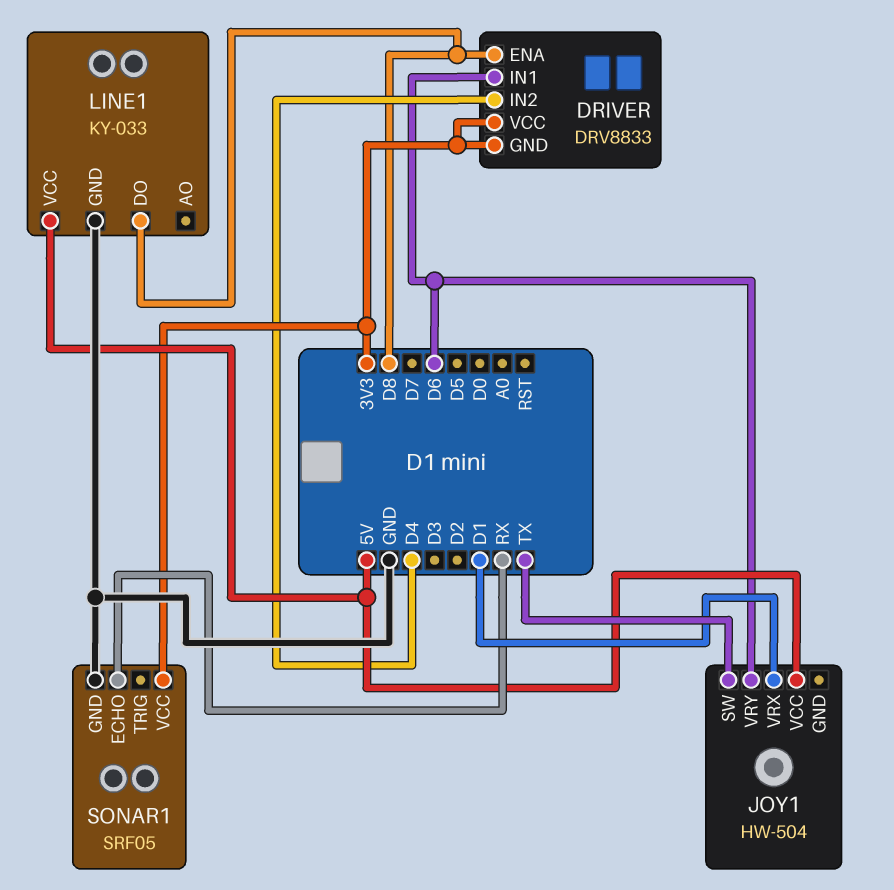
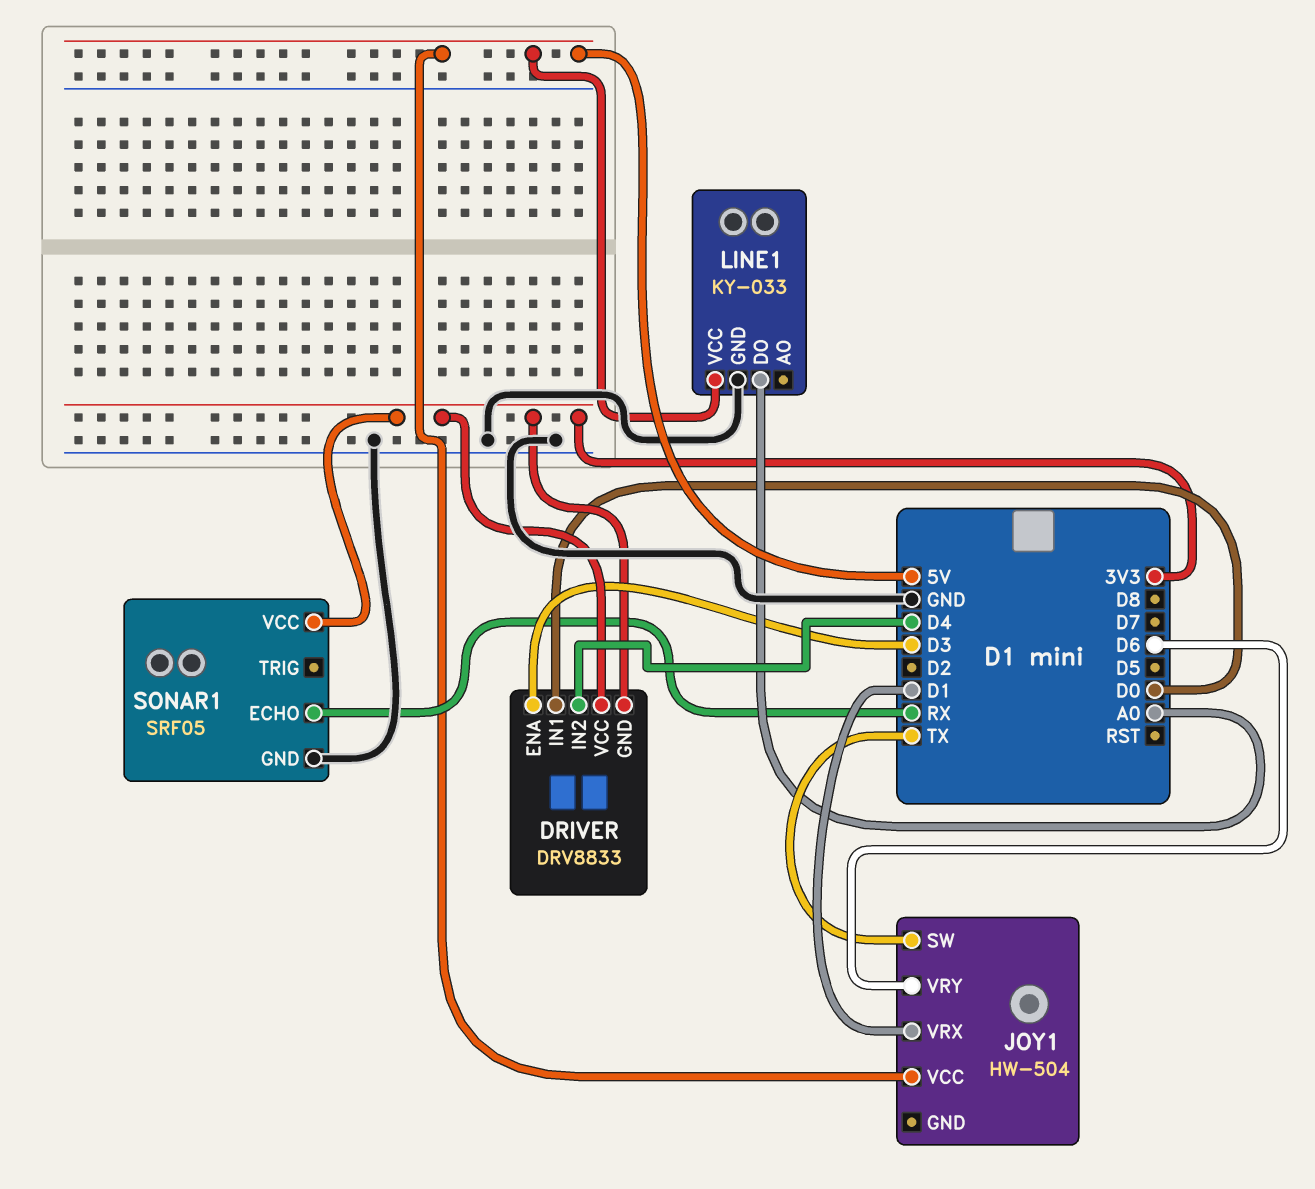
DRIVER pin ENA: D8 -> D3
DRIVER pin IN1: D6 -> D0
LINE1 pin DO: D8 -> A0

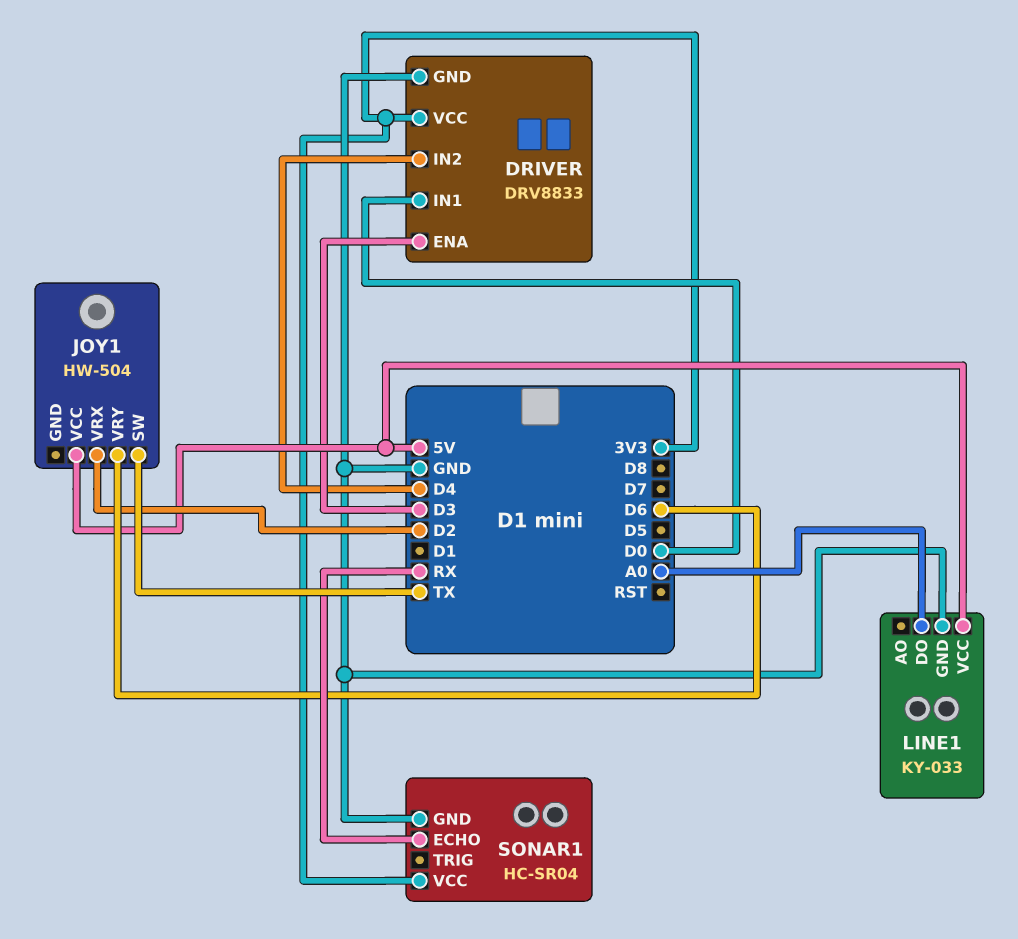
DRIVER pin GND: 3V3 -> GND
JOY1 pin VRX: D1 -> D2
SONAR1: SRF05 -> HC-SR04

